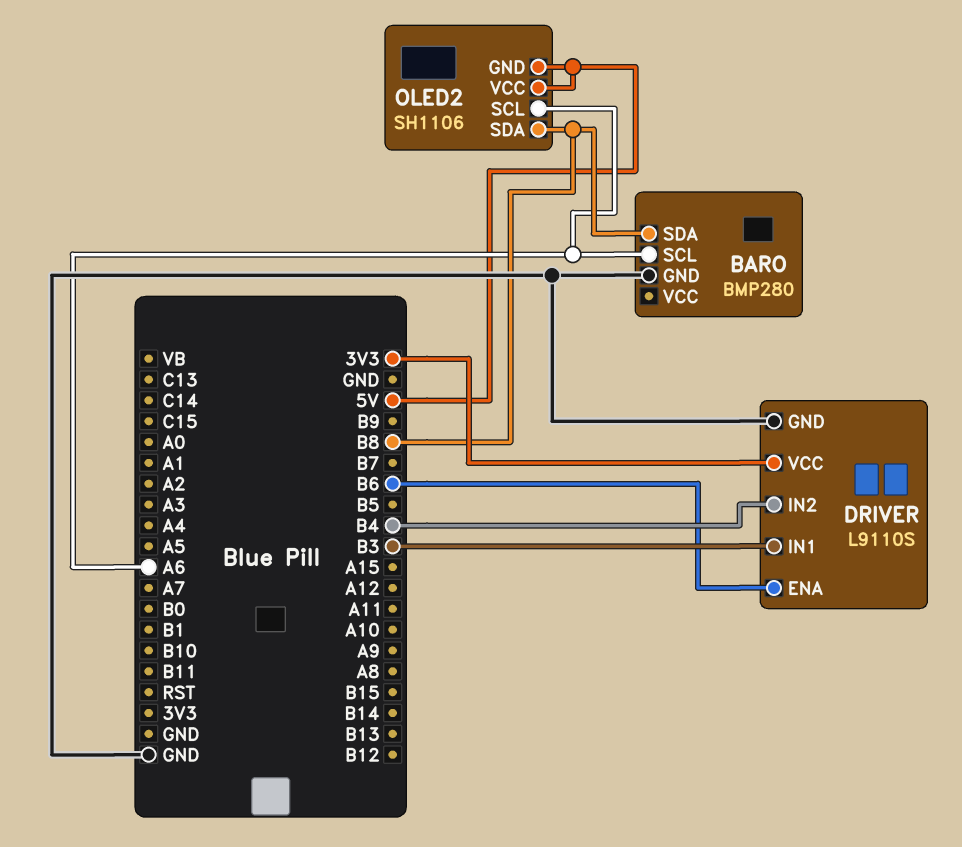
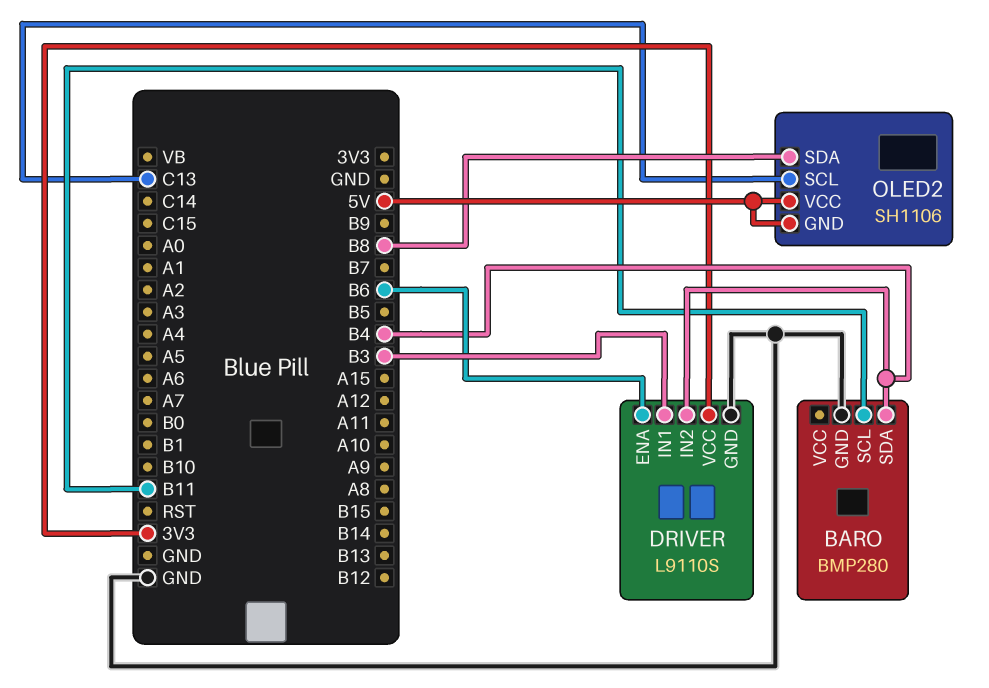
BARO pin SCL: A6 -> B11
BARO pin SDA: B8 -> B4
OLED2 pin SCL: A6 -> C13

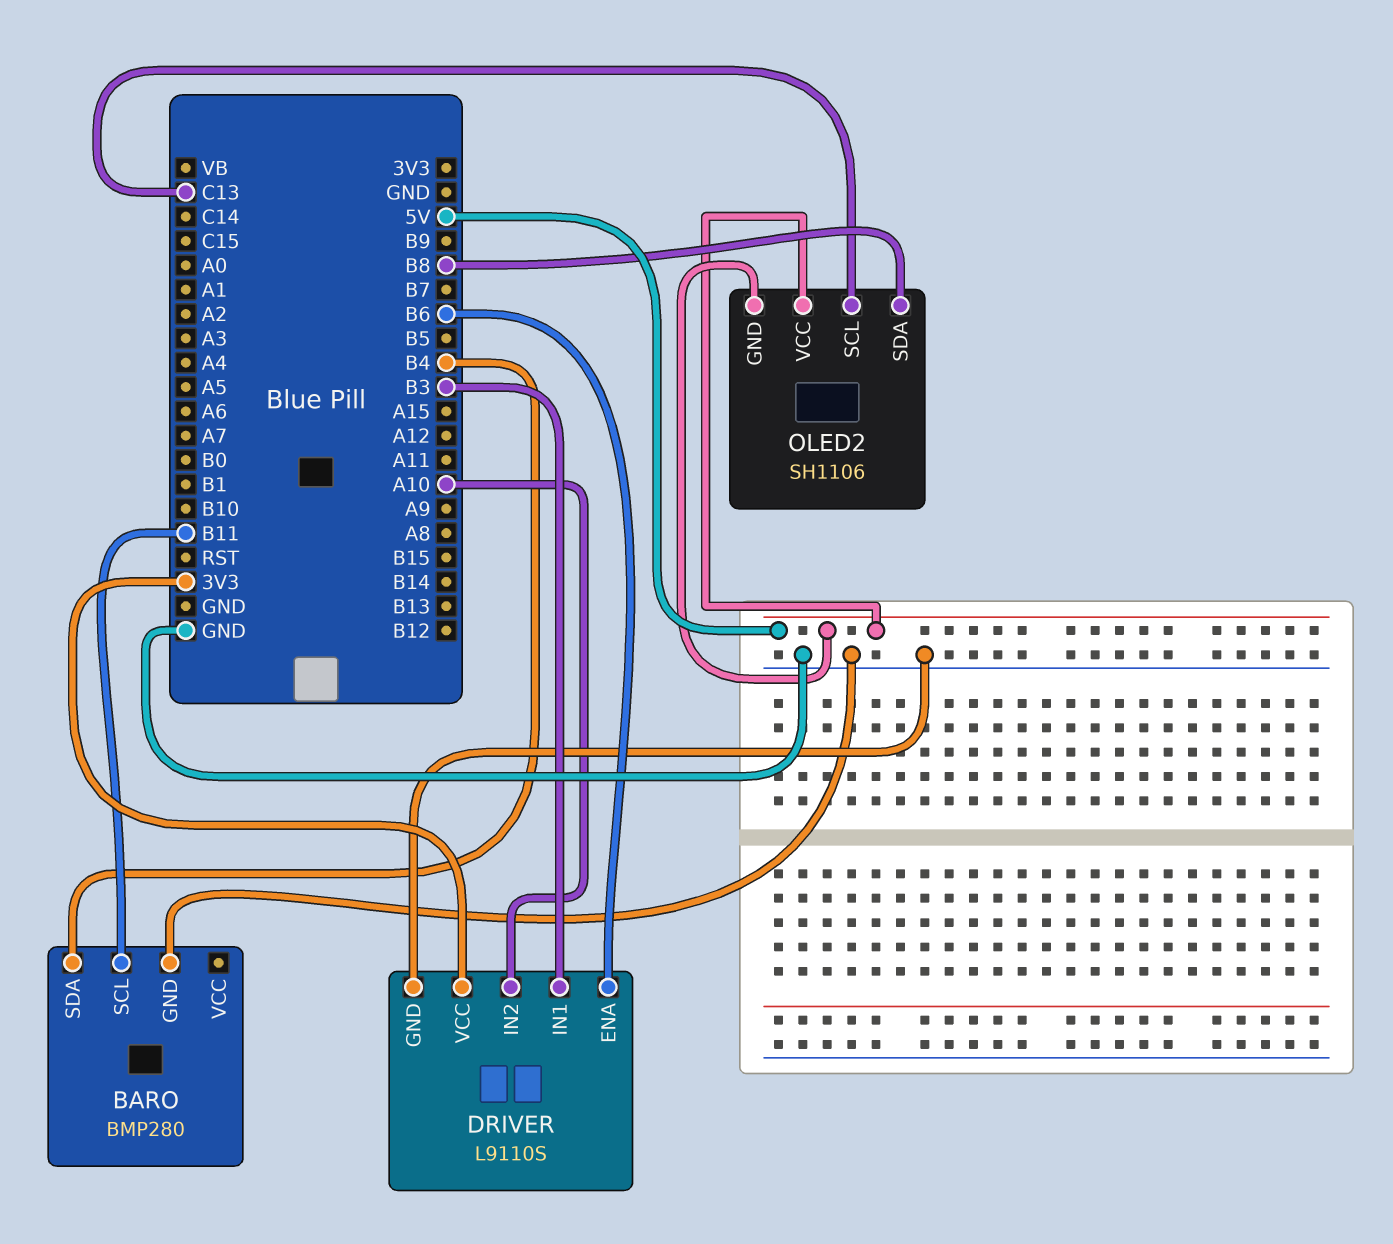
DRIVER pin IN2: B4 -> A10

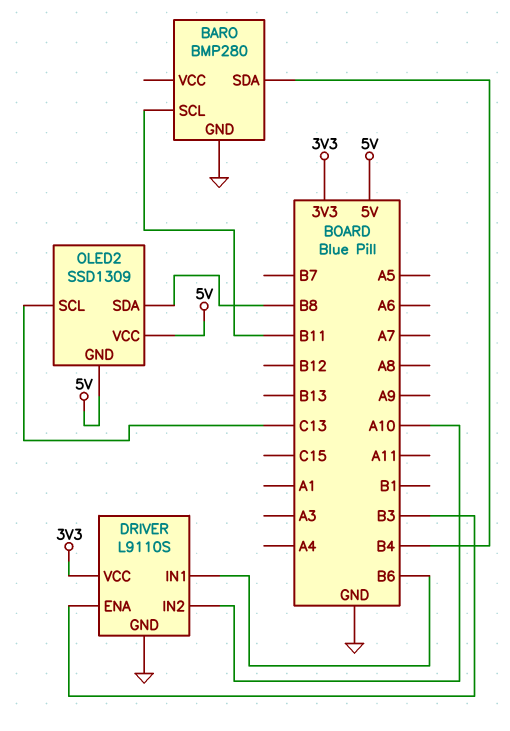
DRIVER pin ENA: B6 -> B3
DRIVER pin IN1: B3 -> B6
OLED2: SH1106 -> SSD1309

